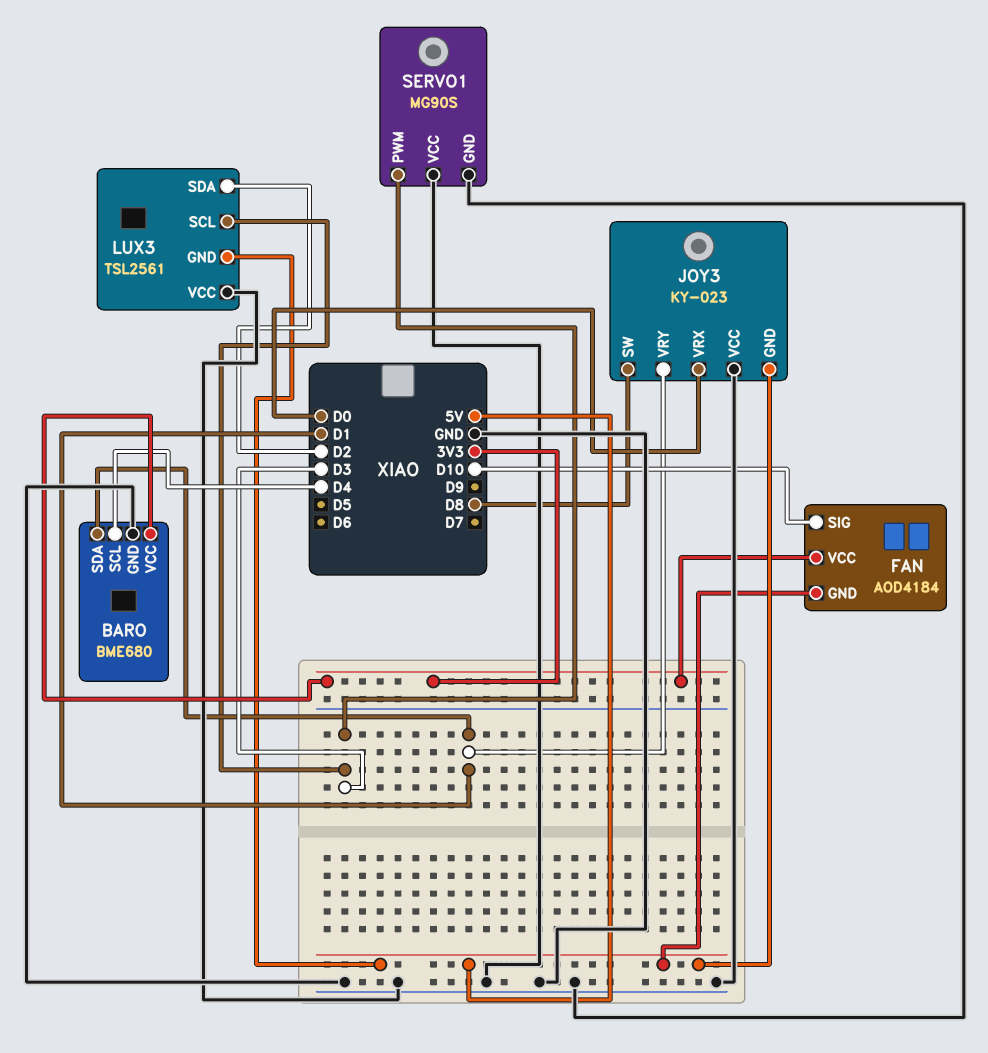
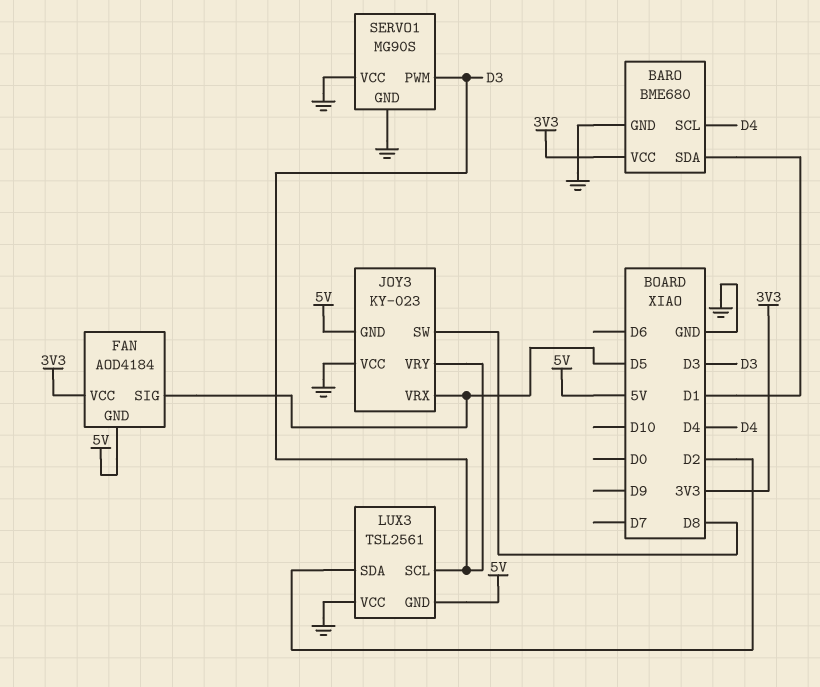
FAN pin SIG: D10 -> D5
JOY3 pin VRX: D0 -> D5
JOY3 pin VRY: D1 -> D3

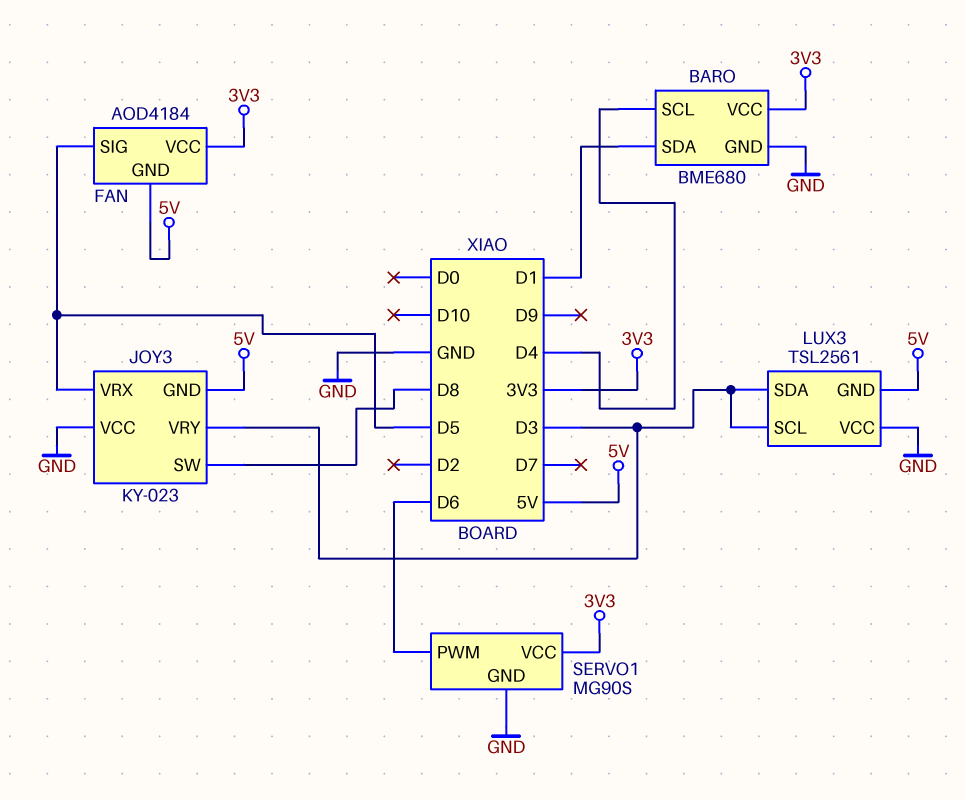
LUX3 pin SDA: D2 -> D3
SERVO1 pin PWM: D3 -> D6
SERVO1 pin VCC: GND -> 3V3

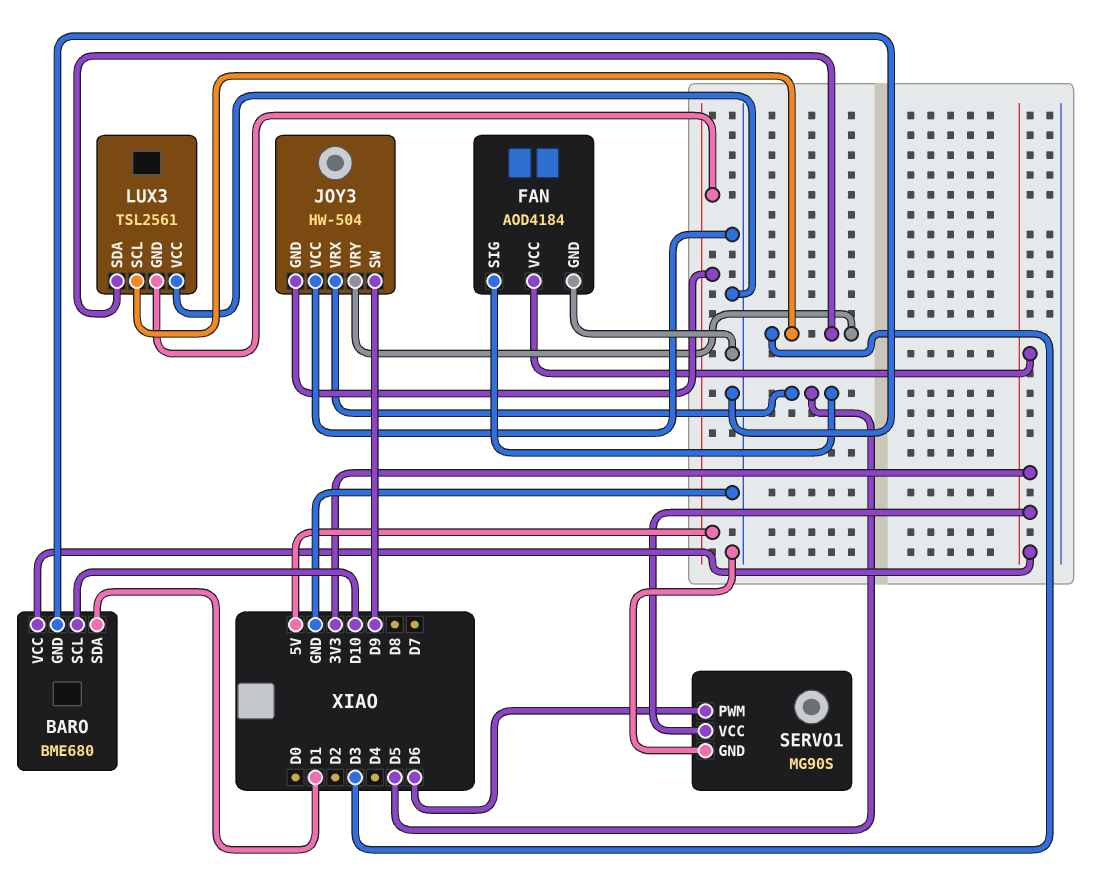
BARO pin SCL: D4 -> D10
FAN pin GND: 5V -> GND
JOY3: KY-023 -> HW-504
JOY3 pin SW: D8 -> D9

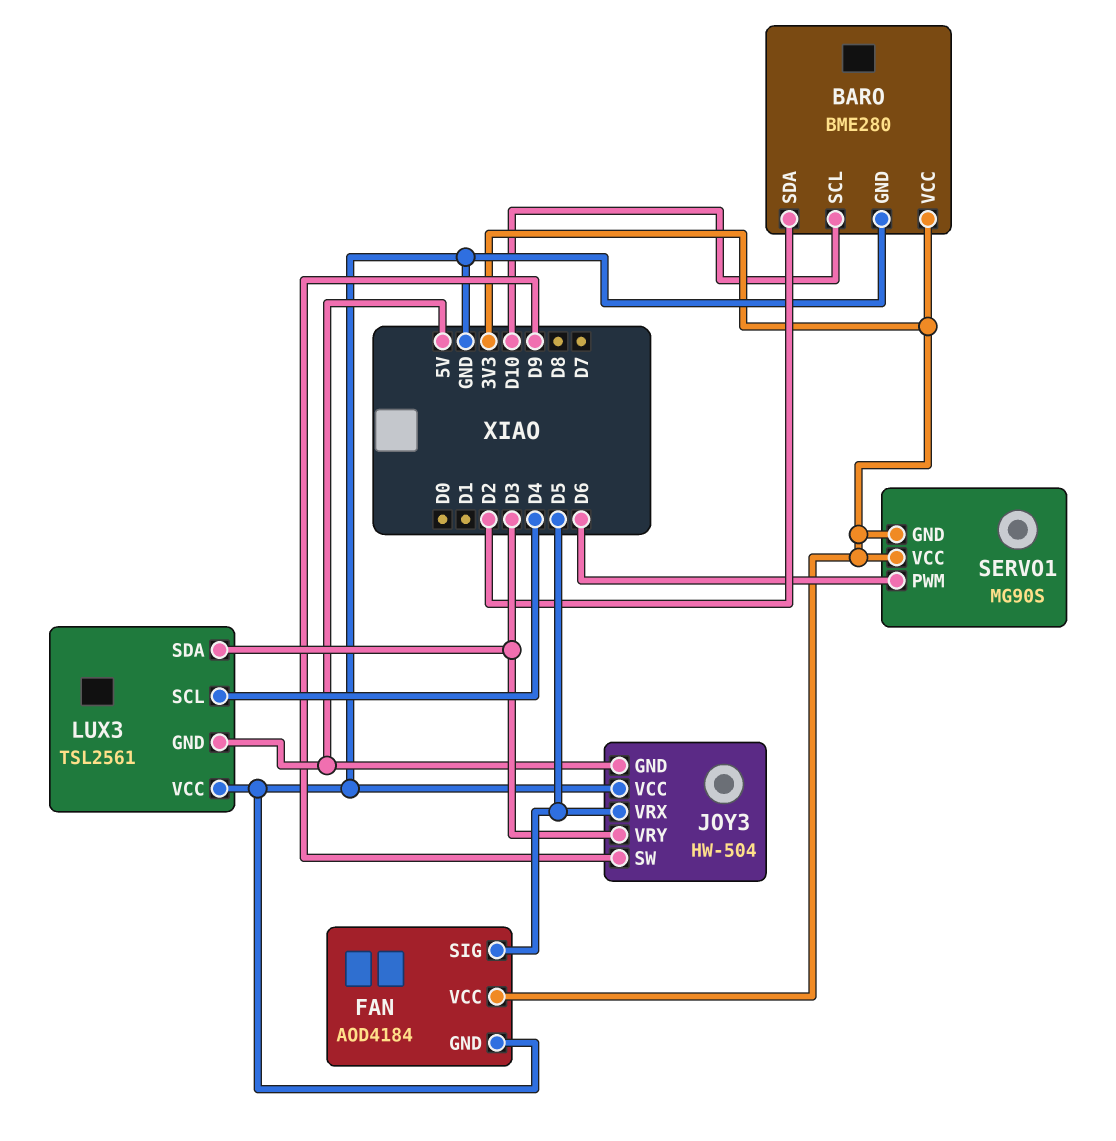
BARO: BME680 -> BME280
BARO pin SDA: D1 -> D2
LUX3 pin SCL: D3 -> D4
SERVO1 pin GND: GND -> 3V3

